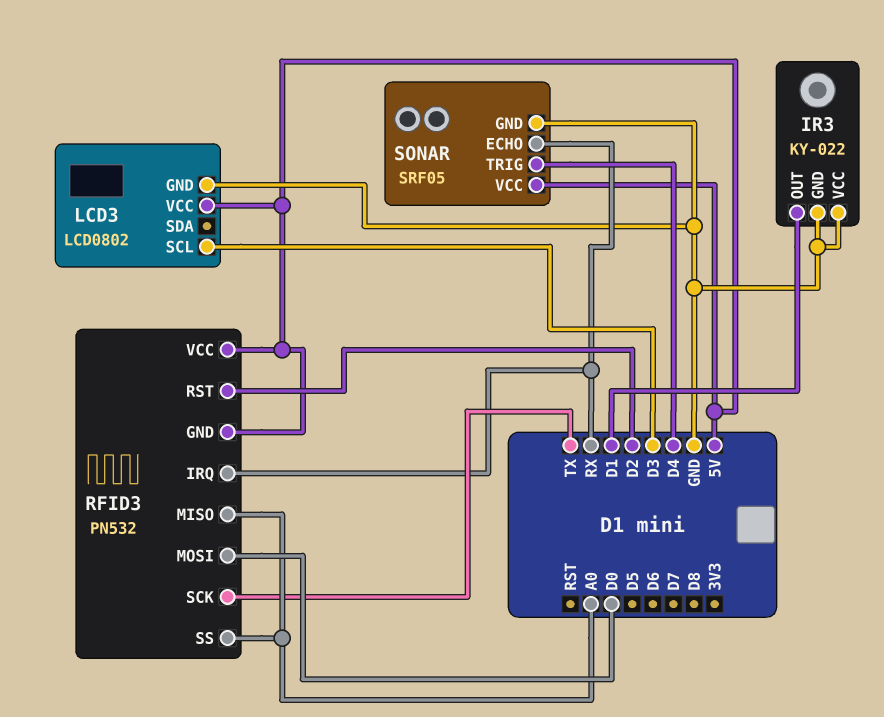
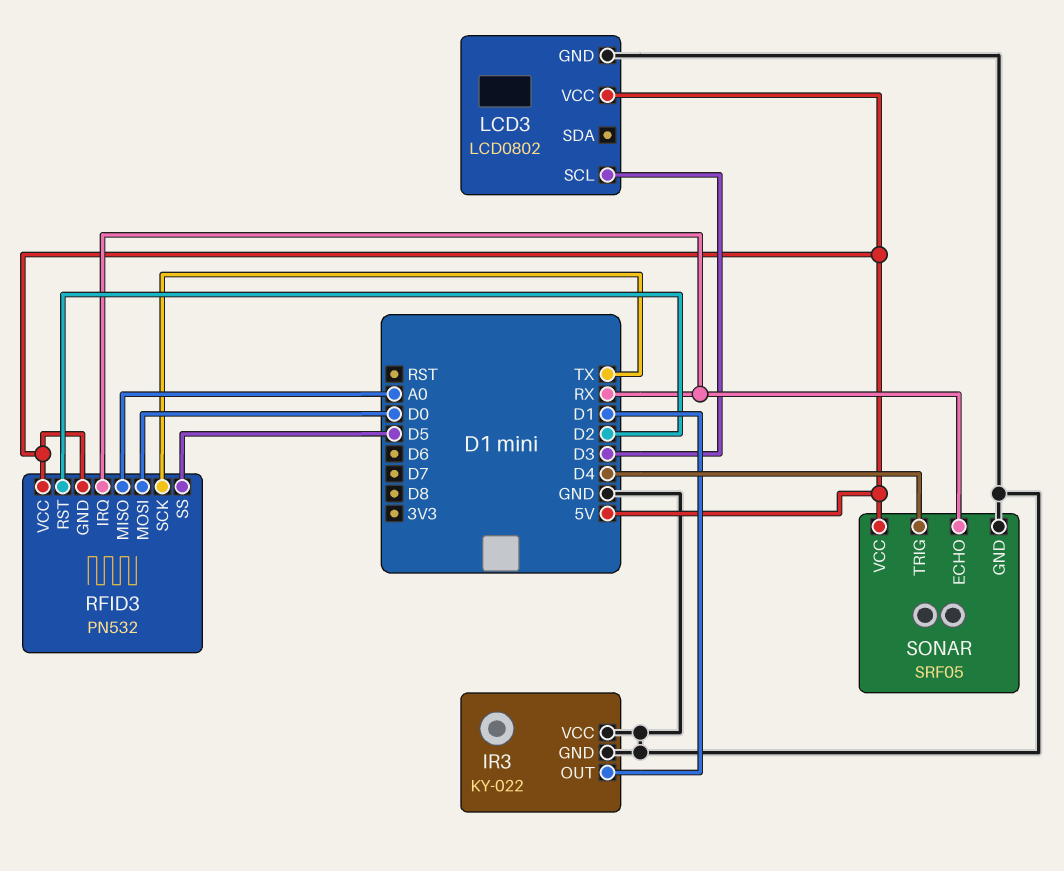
RFID3 pin SS: A0 -> D5

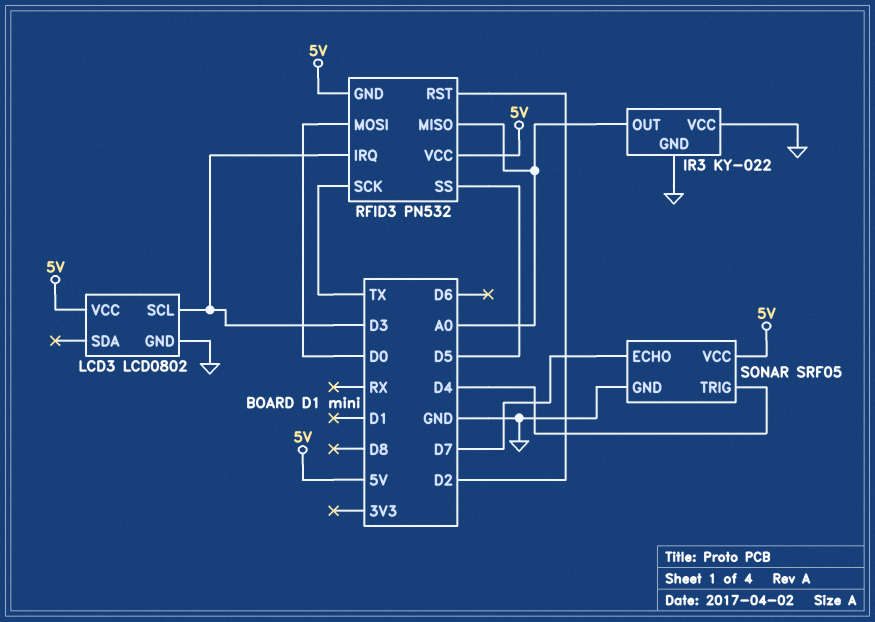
IR3 pin OUT: D1 -> A0
RFID3 pin IRQ: RX -> D3
SONAR pin ECHO: RX -> D7

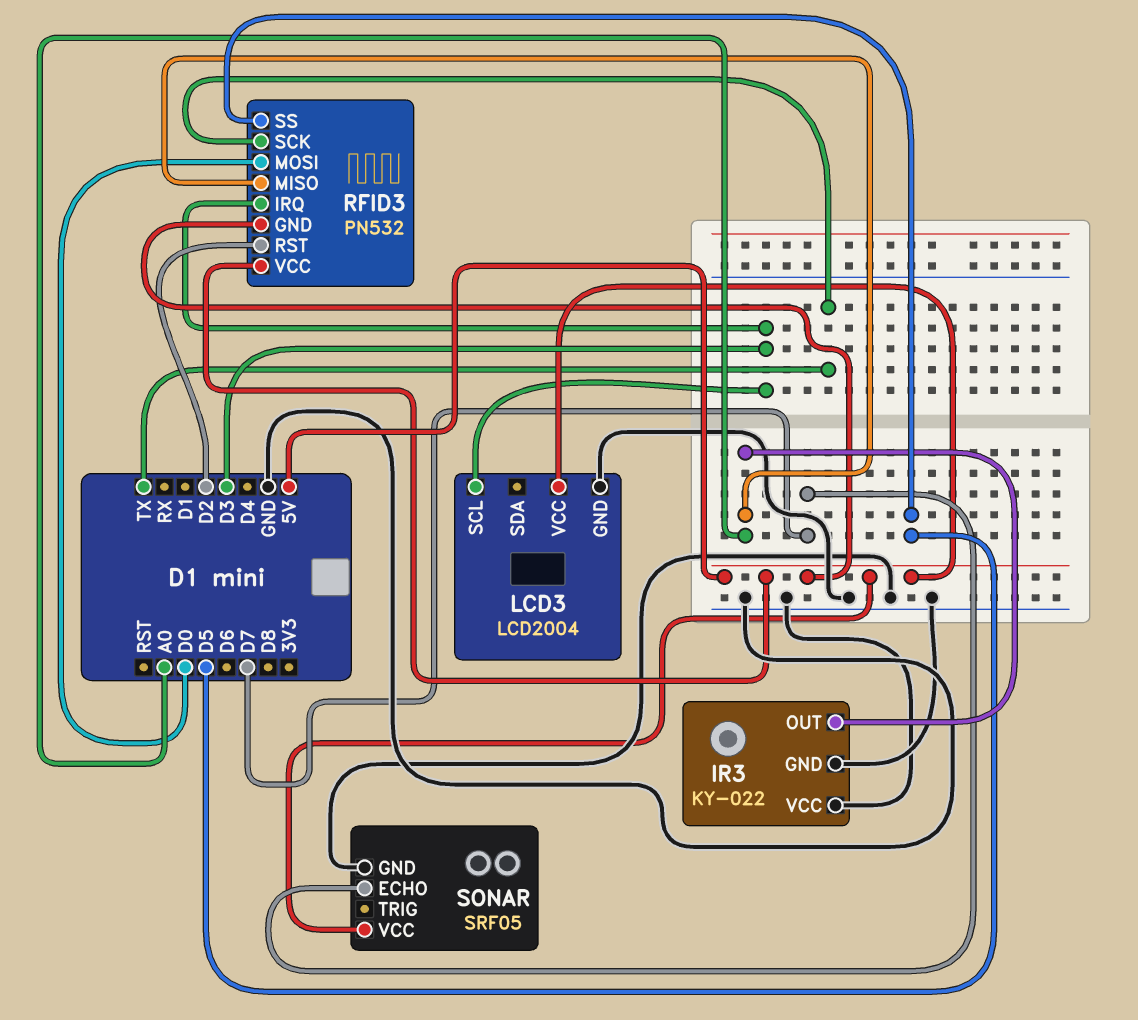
LCD3: LCD0802 -> LCD2004
SONAR pin TRIG: D4 -> none

